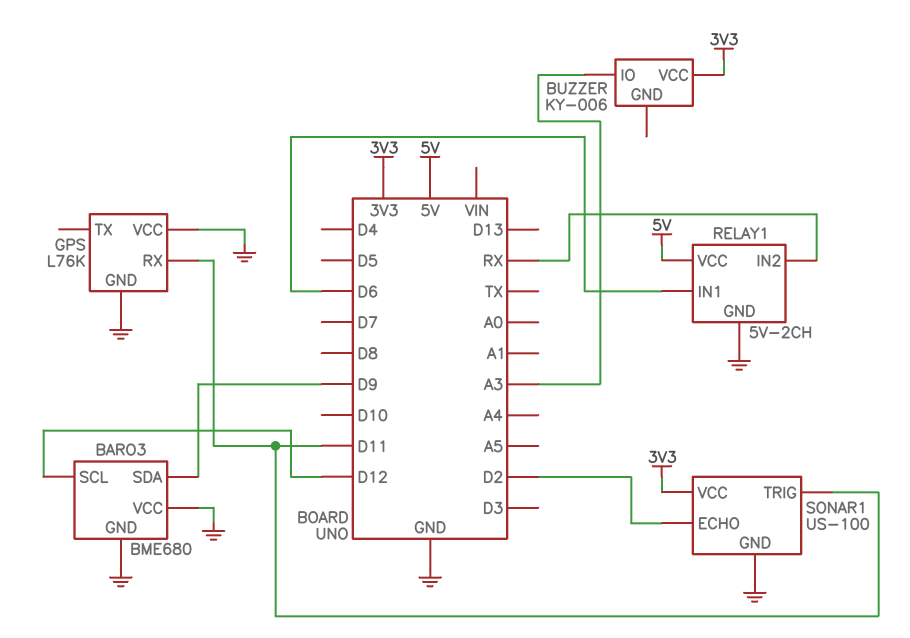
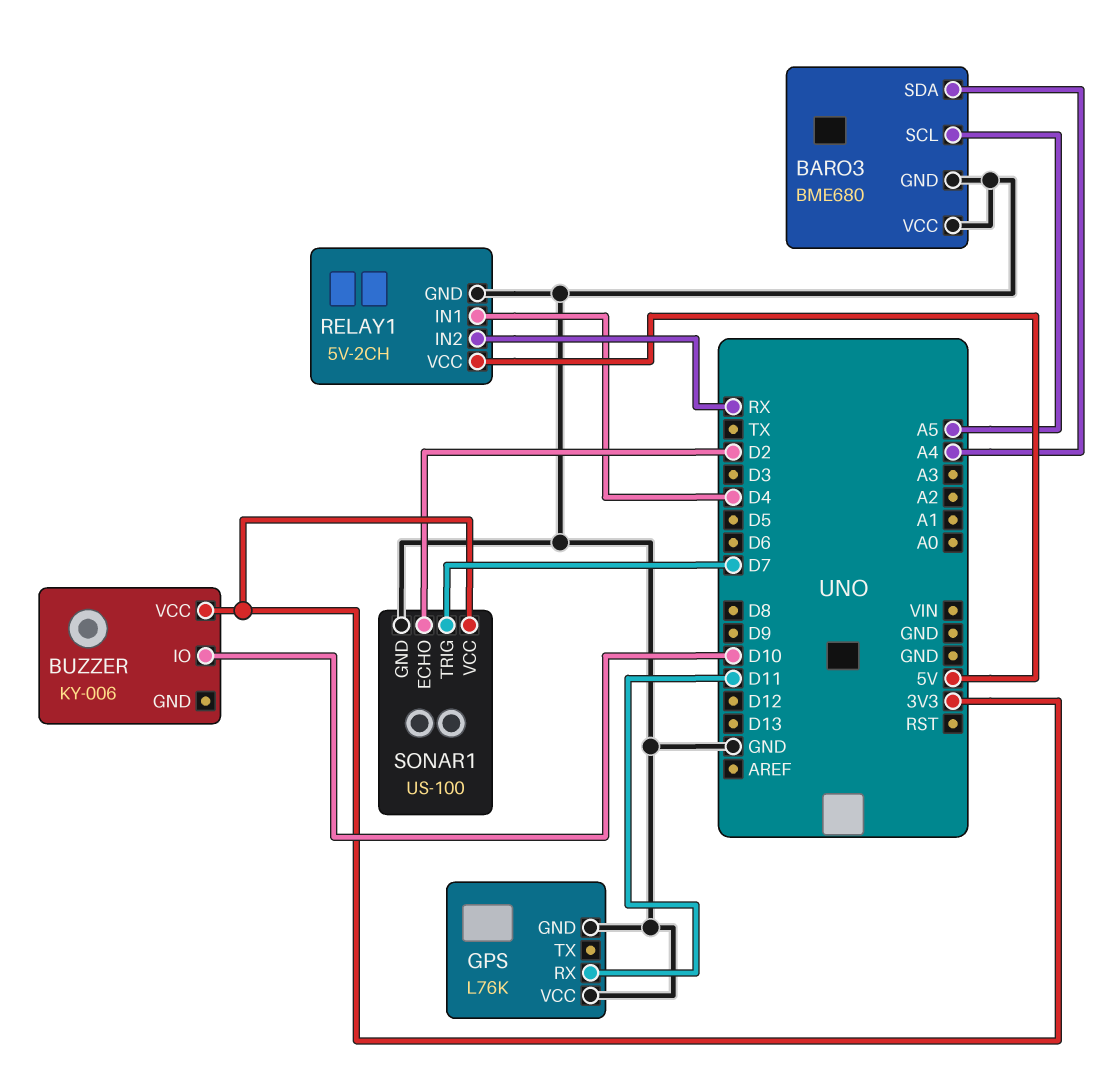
BARO3 pin SCL: D12 -> A5
BARO3 pin SDA: D9 -> A4
BUZZER pin IO: A3 -> D10
RELAY1 pin IN1: D6 -> D4
SONAR1 pin TRIG: D11 -> D7

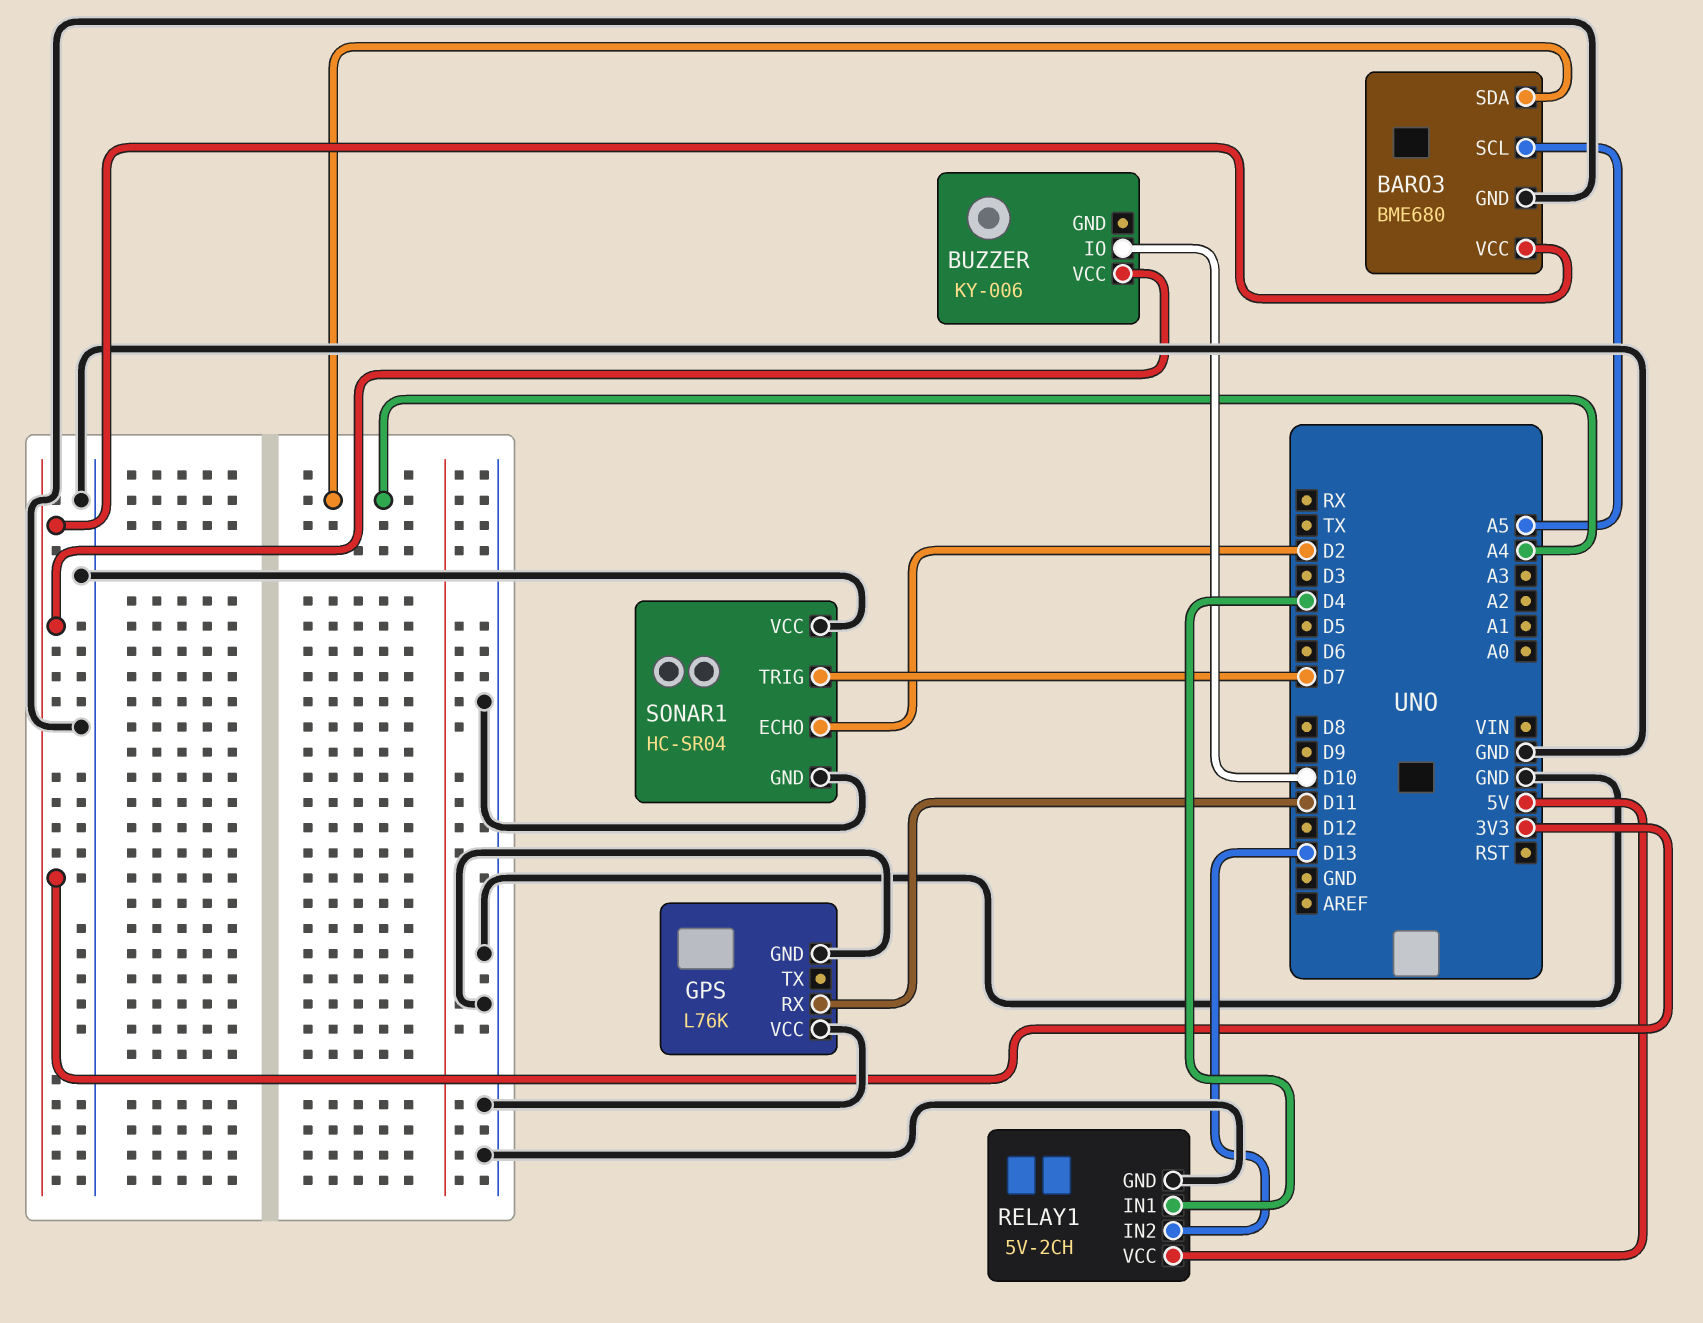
BARO3 pin VCC: GND -> 3V3
RELAY1 pin IN2: RX -> D13
SONAR1: US-100 -> HC-SR04
SONAR1 pin VCC: 3V3 -> GND

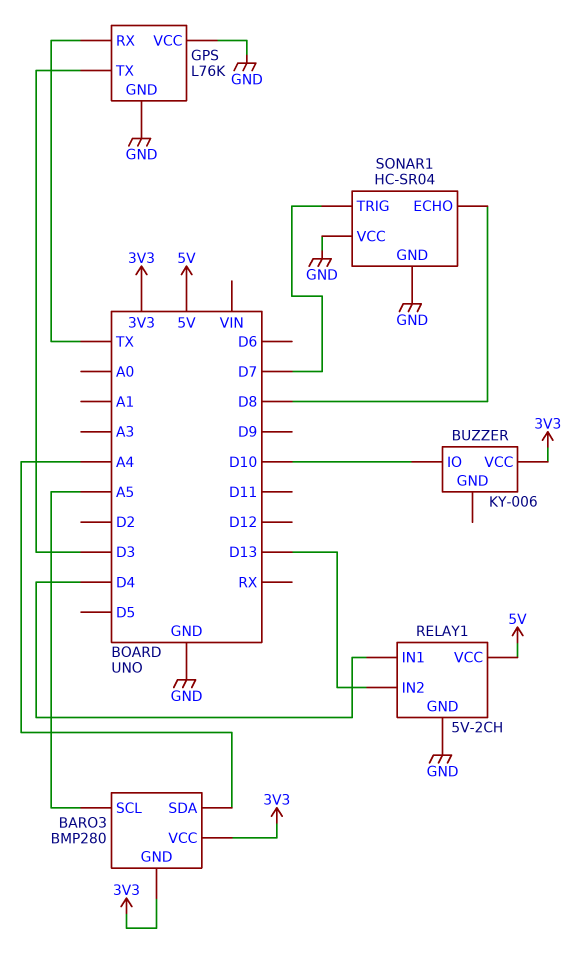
BARO3: BME680 -> BMP280
BARO3 pin GND: GND -> 3V3
GPS pin RX: D11 -> TX
GPS pin TX: none -> D3
SONAR1 pin ECHO: D2 -> D8

